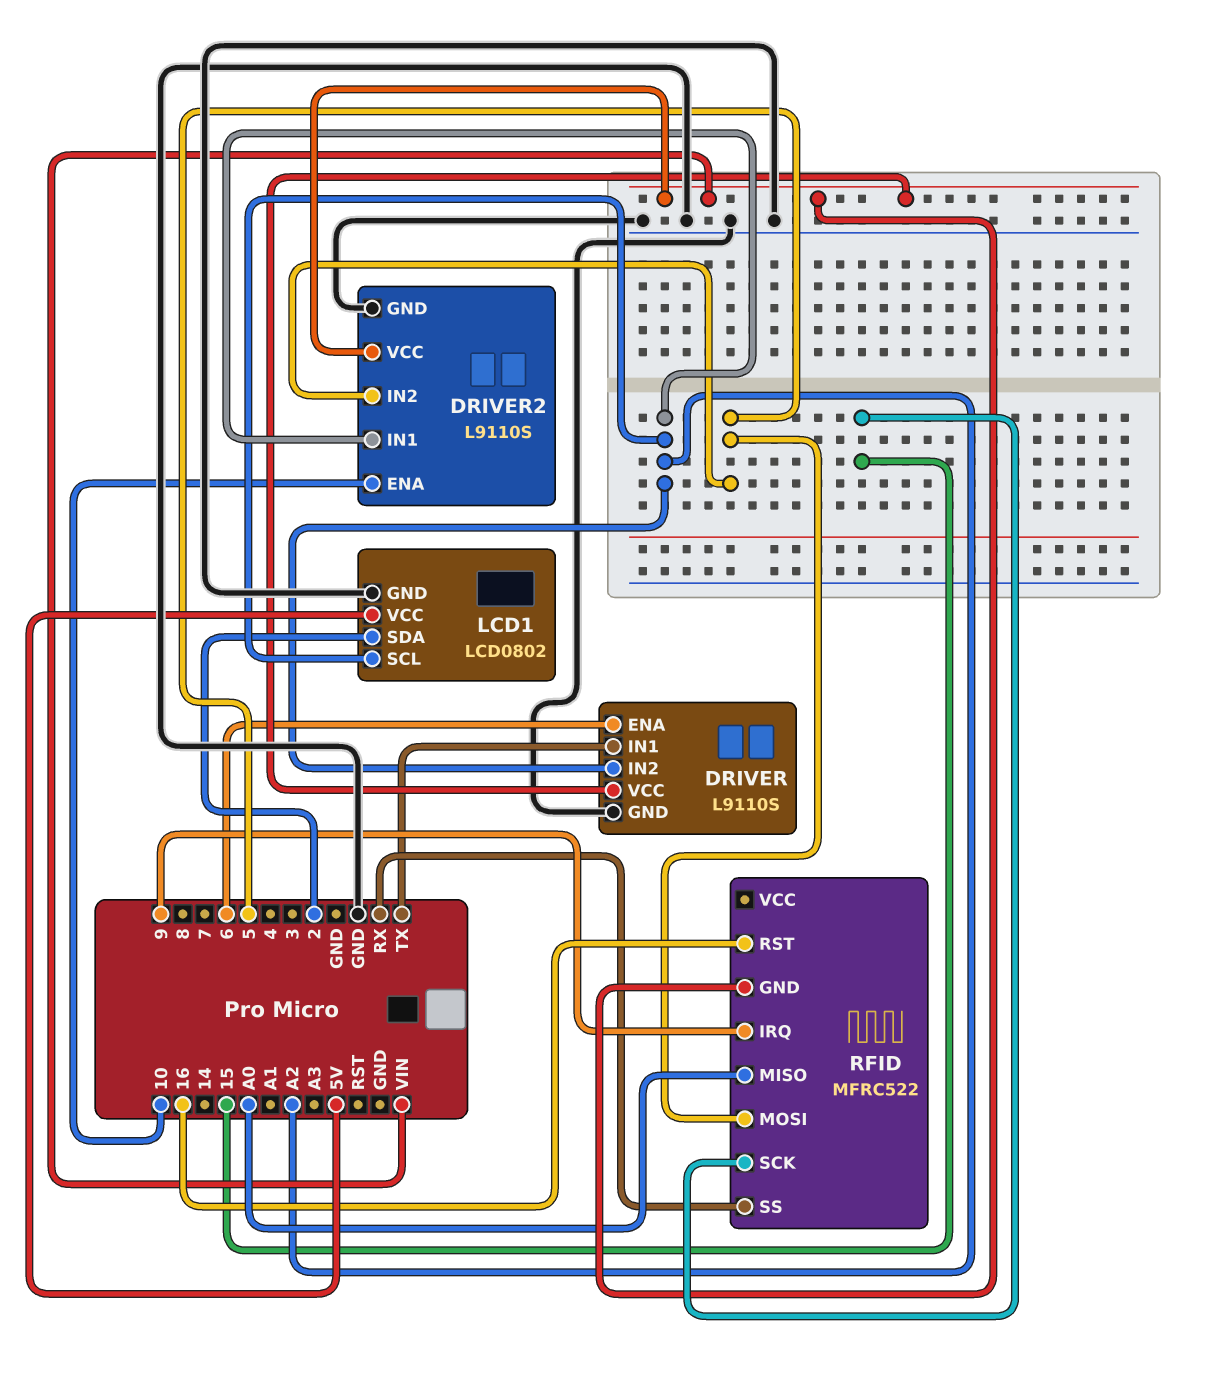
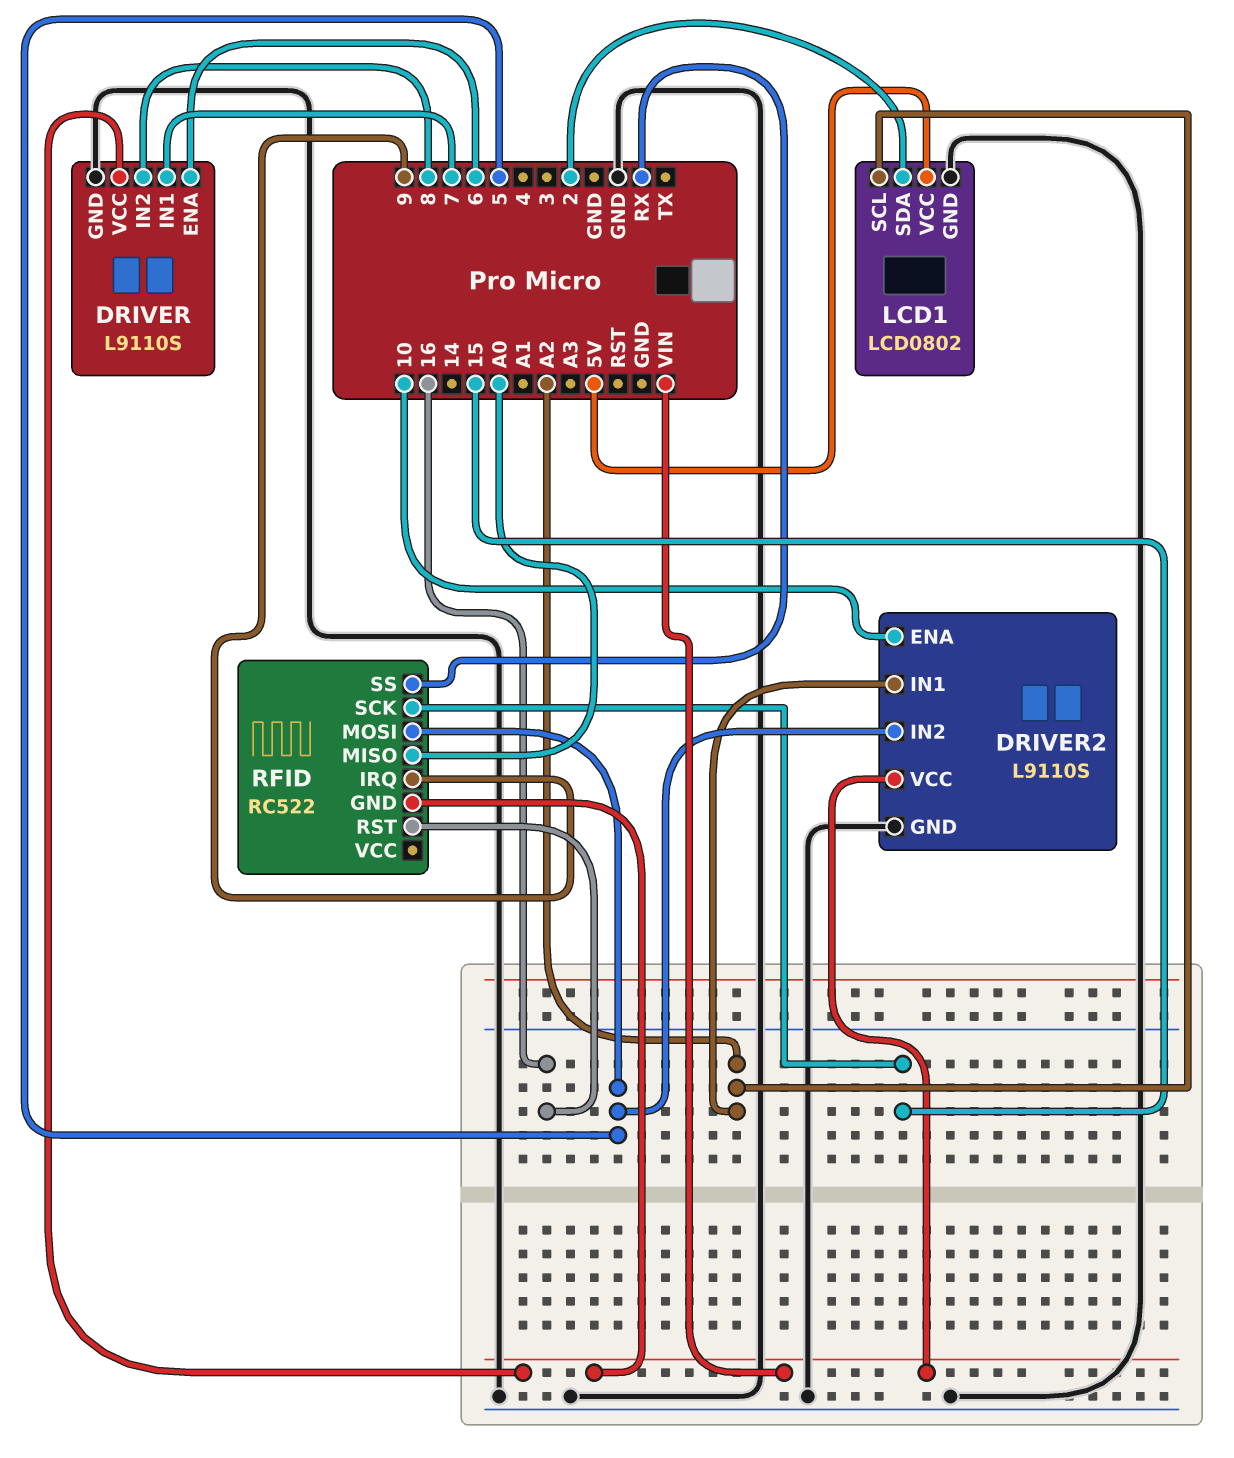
DRIVER pin IN1: TX -> 7
DRIVER pin IN2: A2 -> 8
RFID: MFRC522 -> RC522

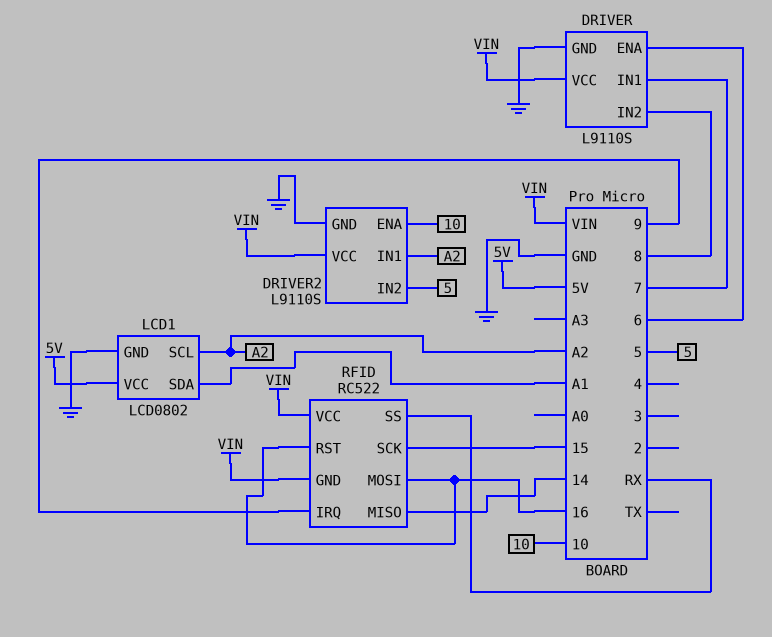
LCD1 pin SDA: 2 -> A1
RFID pin MISO: A0 -> 14
RFID pin MOSI: 5 -> 16
RFID pin VCC: none -> VIN

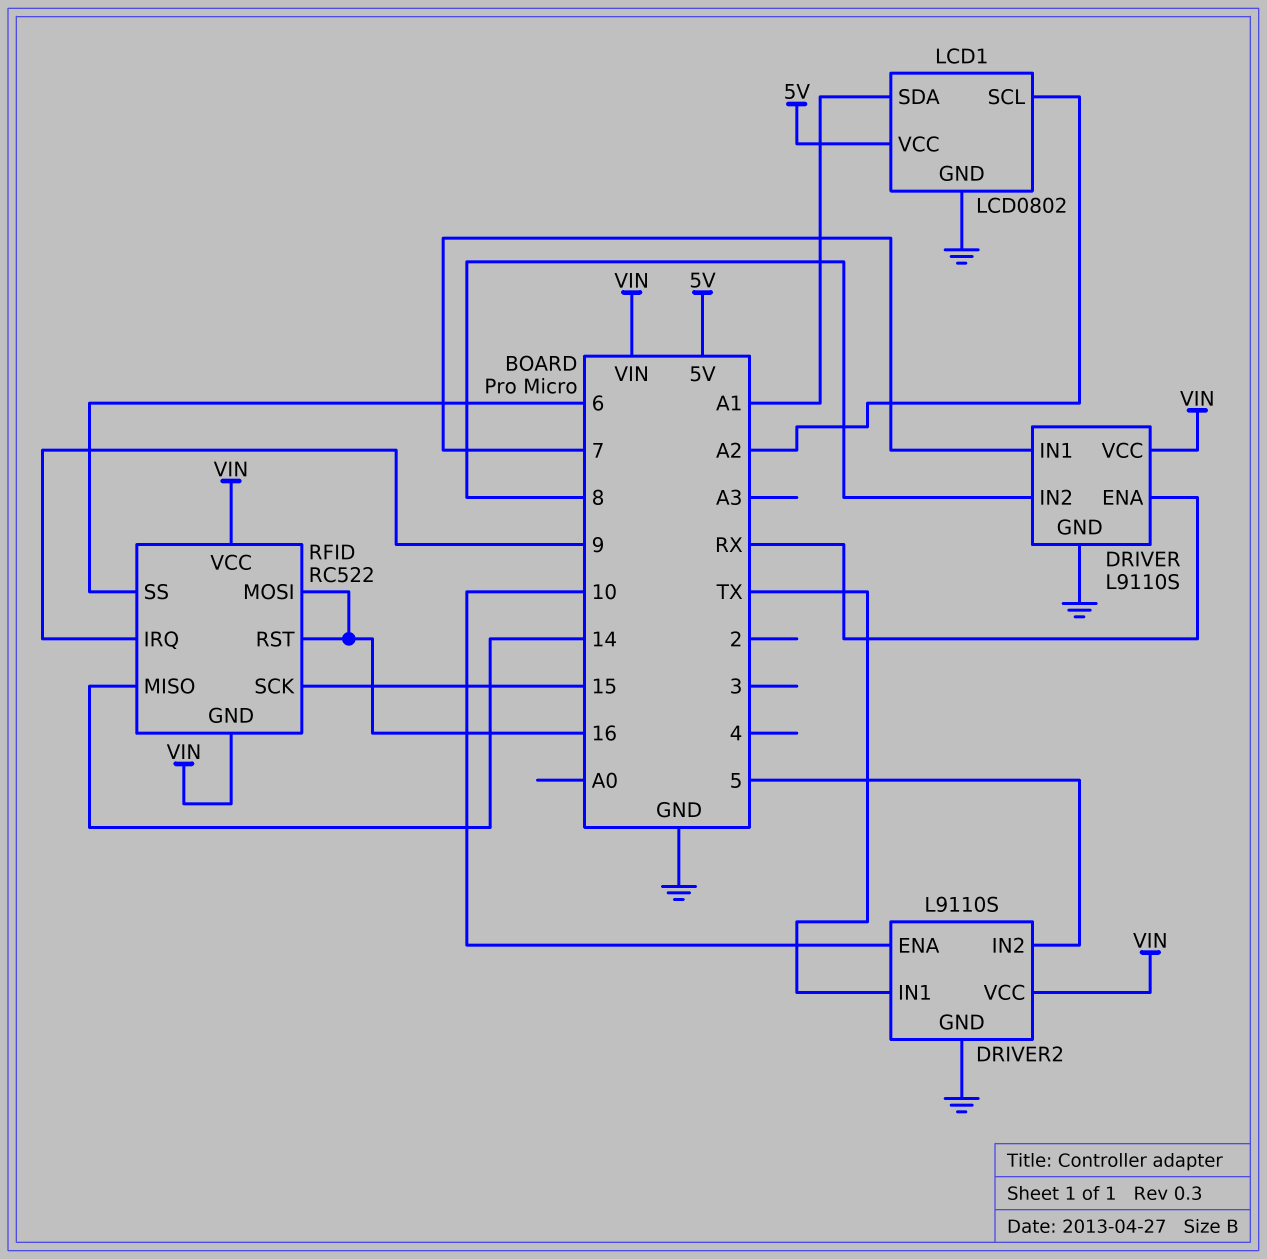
DRIVER pin ENA: 6 -> RX
DRIVER2 pin IN1: A2 -> TX
RFID pin SS: RX -> 6

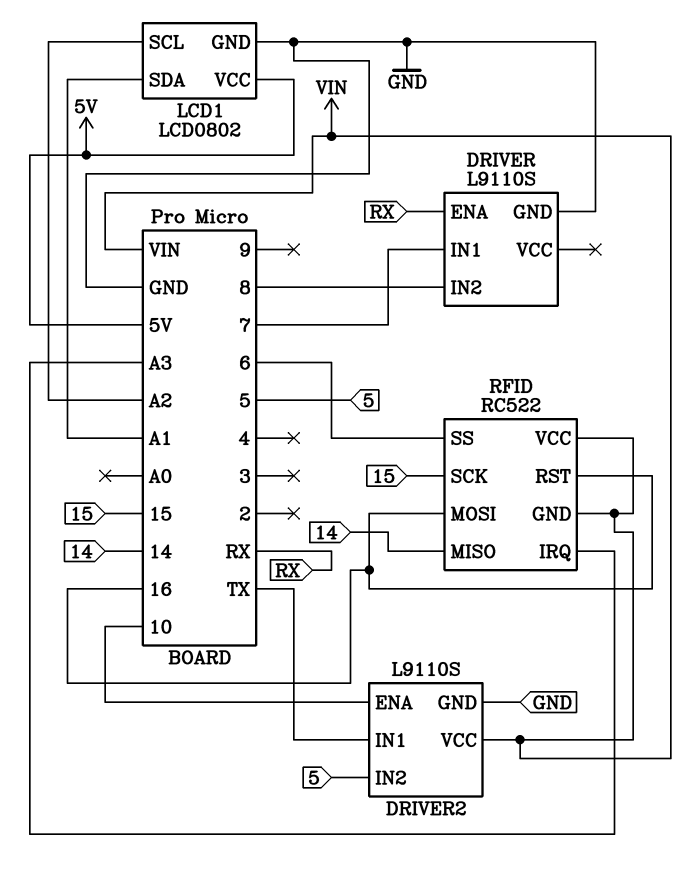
DRIVER pin VCC: VIN -> none
RFID pin IRQ: 9 -> A3

